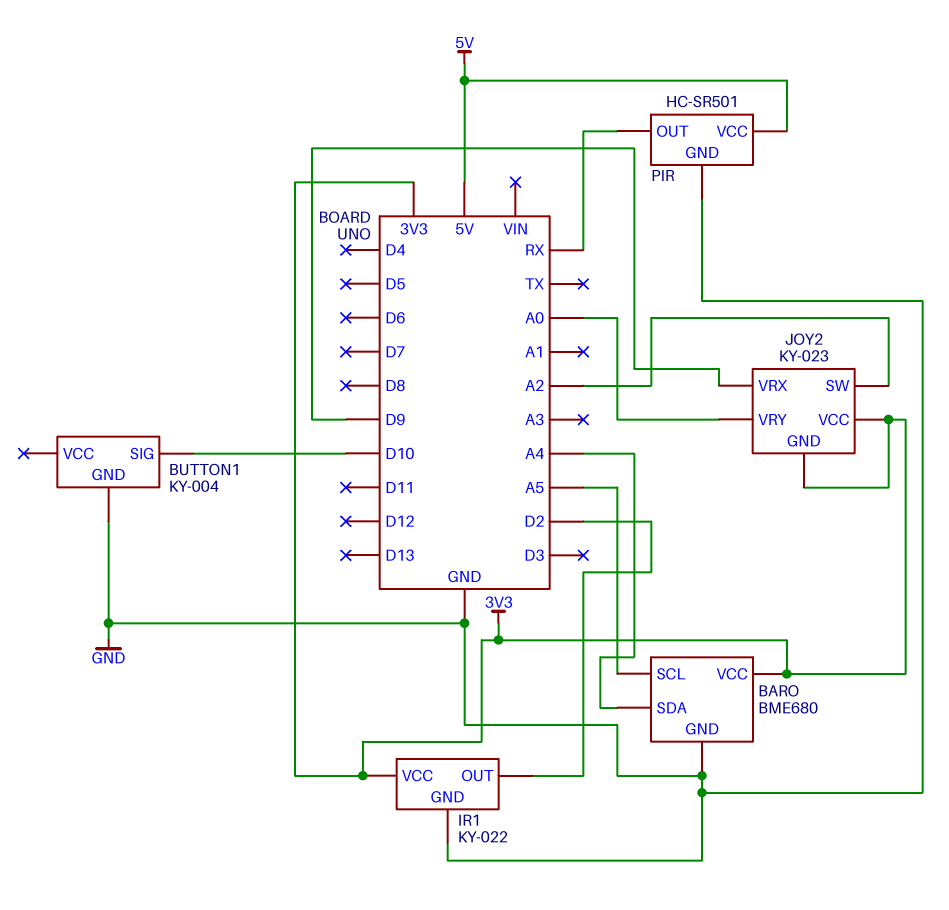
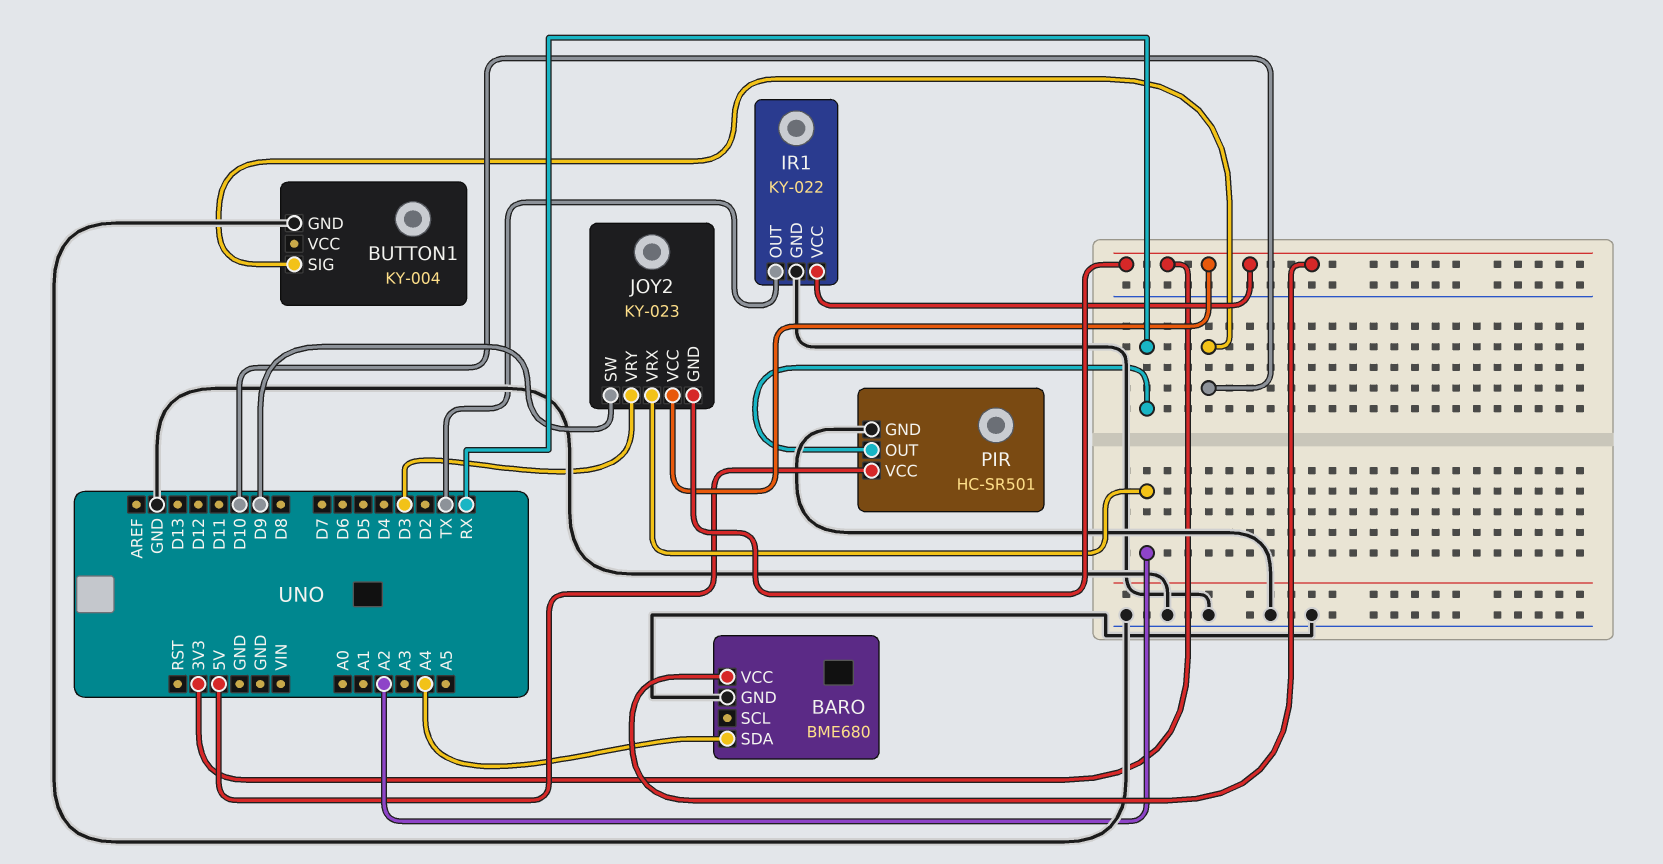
BARO pin SCL: A5 -> none
IR1 pin OUT: D2 -> TX
JOY2 pin SW: A2 -> D9
JOY2 pin VRX: D9 -> A2
JOY2 pin VRY: A0 -> D3

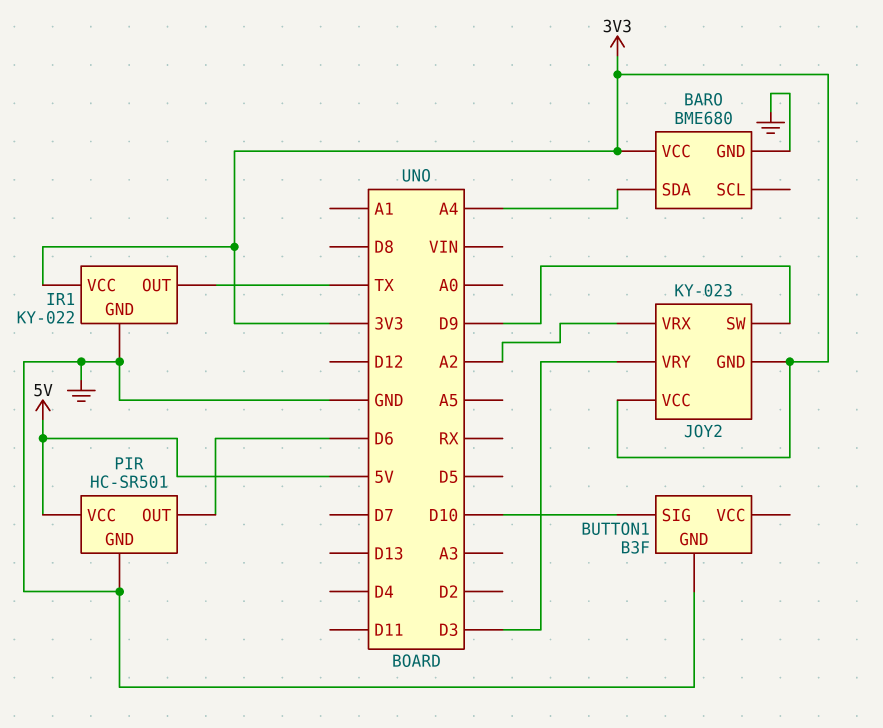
BUTTON1: KY-004 -> B3F
PIR pin OUT: RX -> D6

